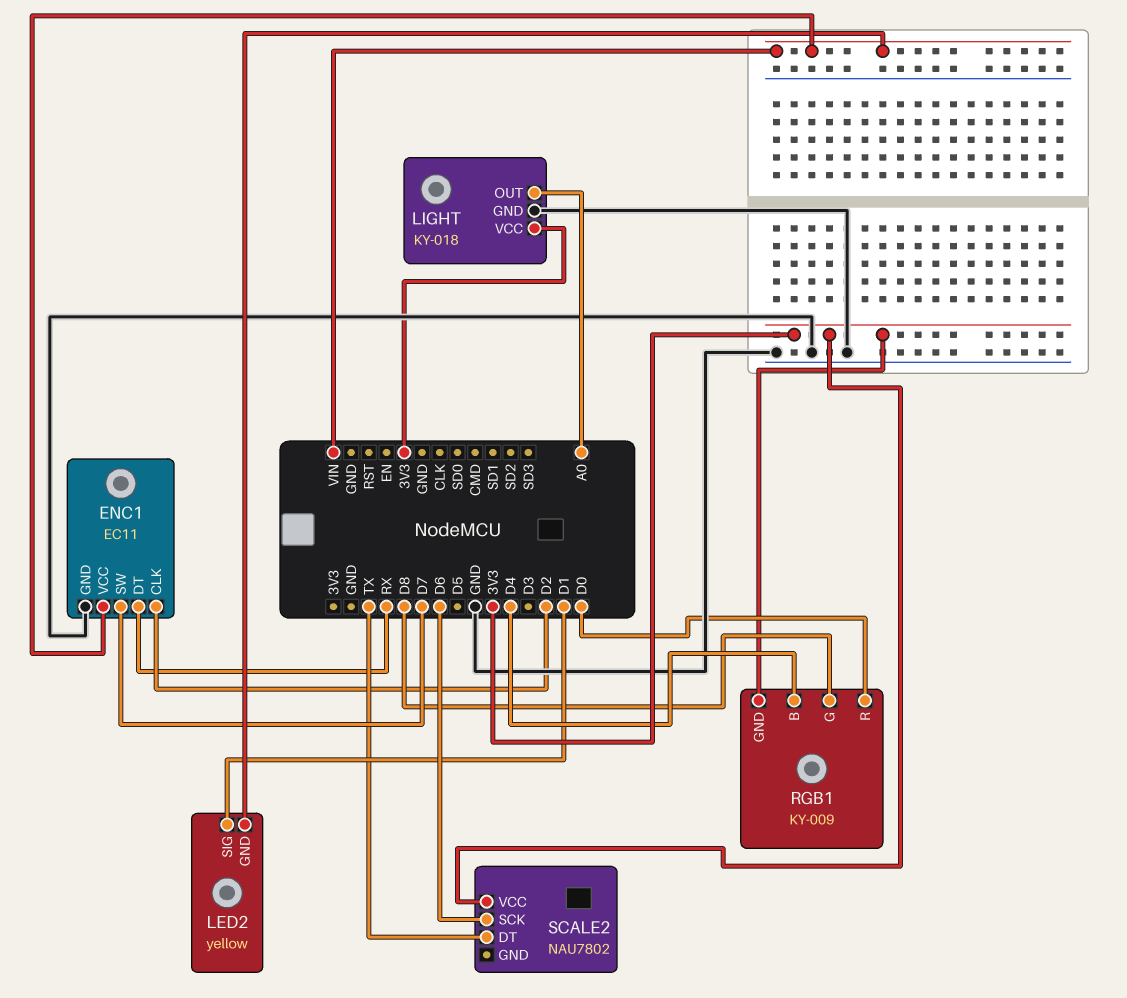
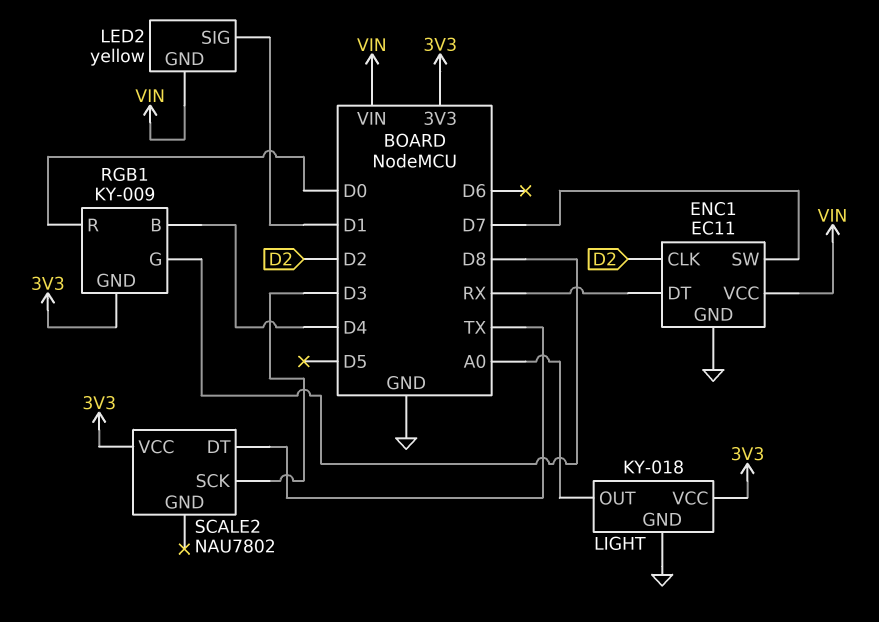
SCALE2 pin SCK: D6 -> D3

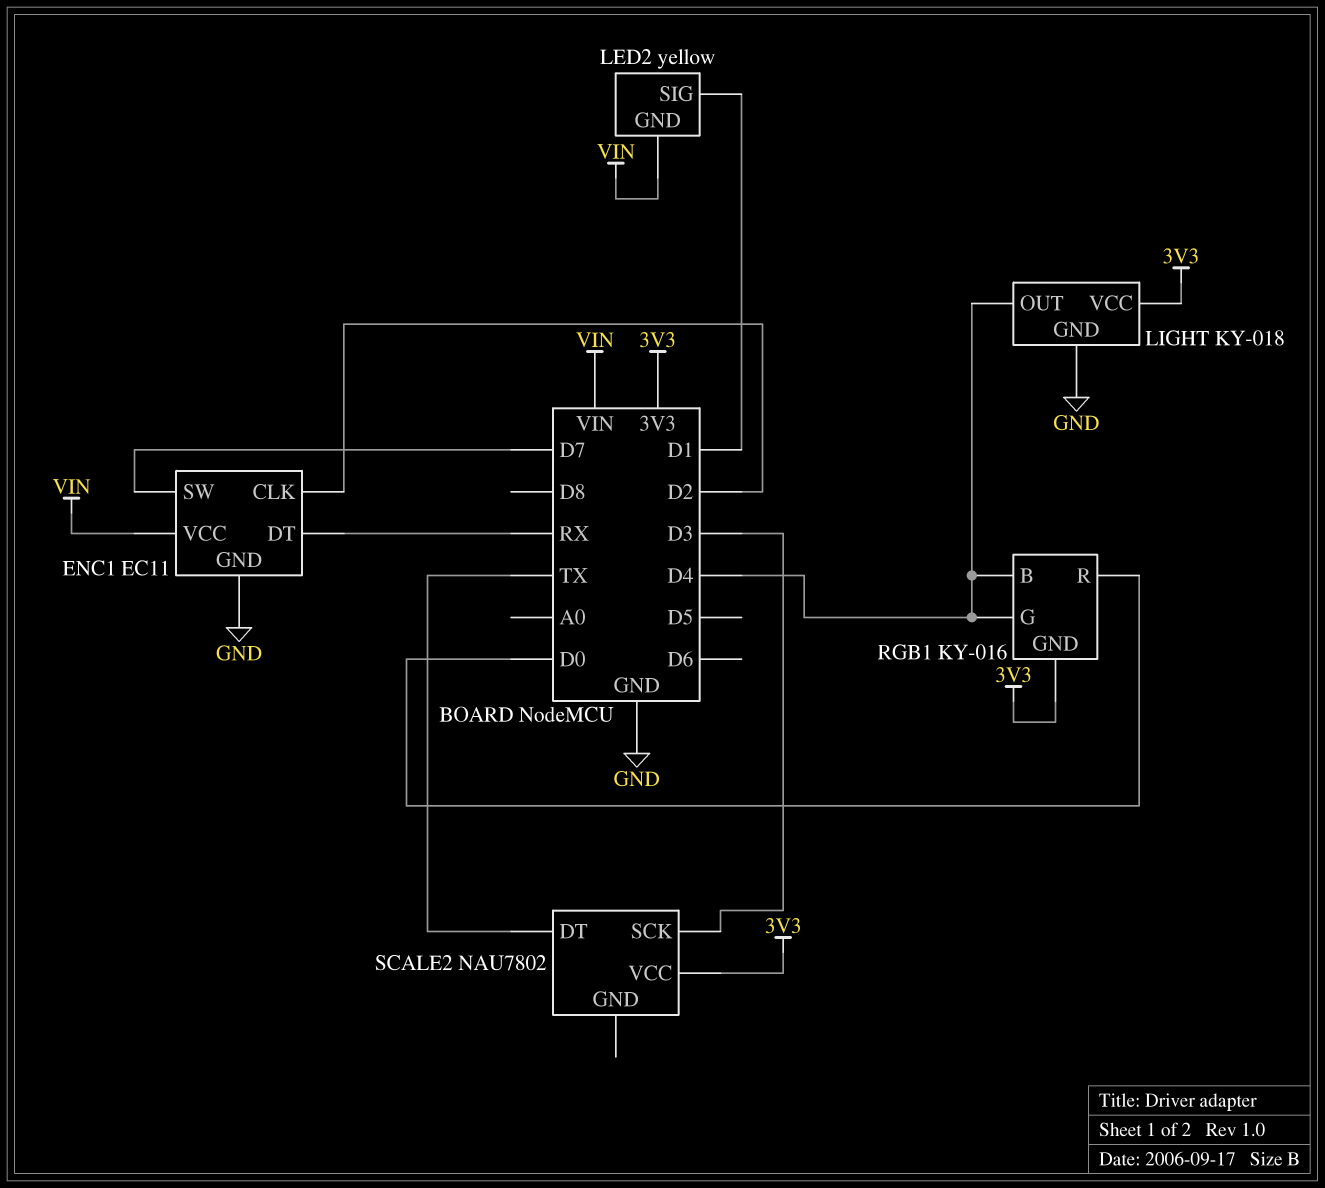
LIGHT pin OUT: A0 -> D4
RGB1: KY-009 -> KY-016
RGB1 pin G: D8 -> D4

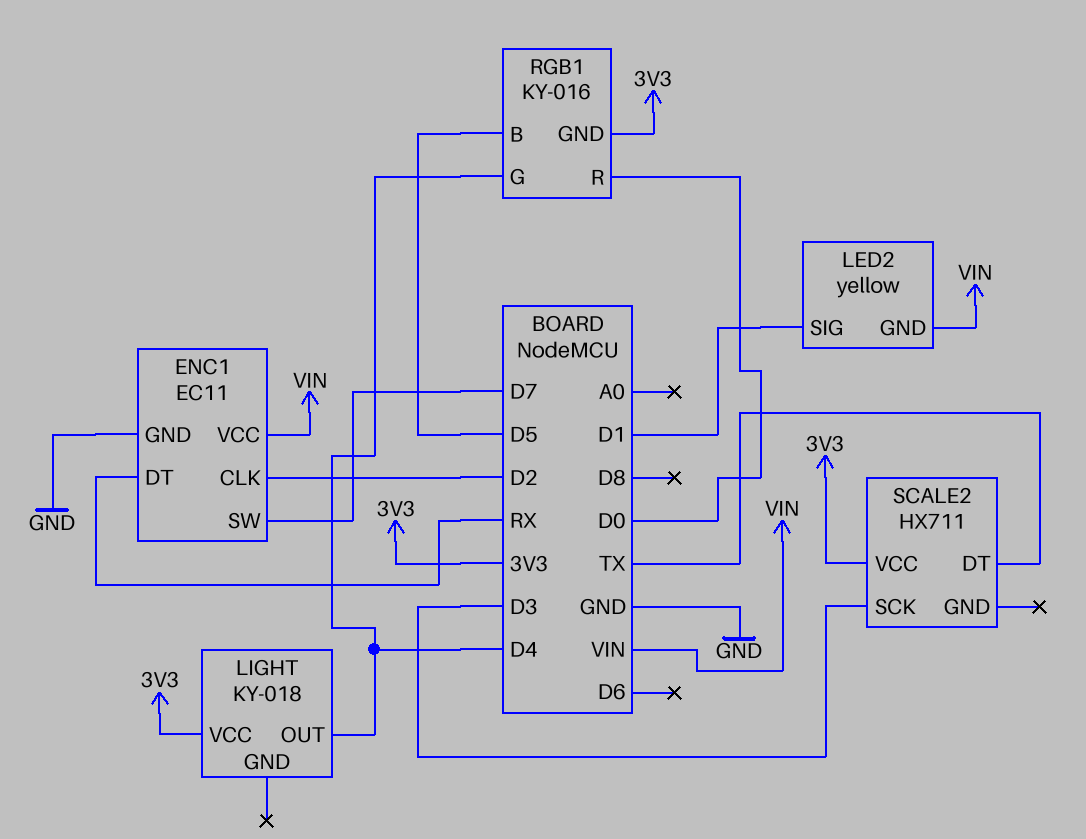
LIGHT pin GND: GND -> none
RGB1 pin B: D4 -> D5
SCALE2: NAU7802 -> HX711

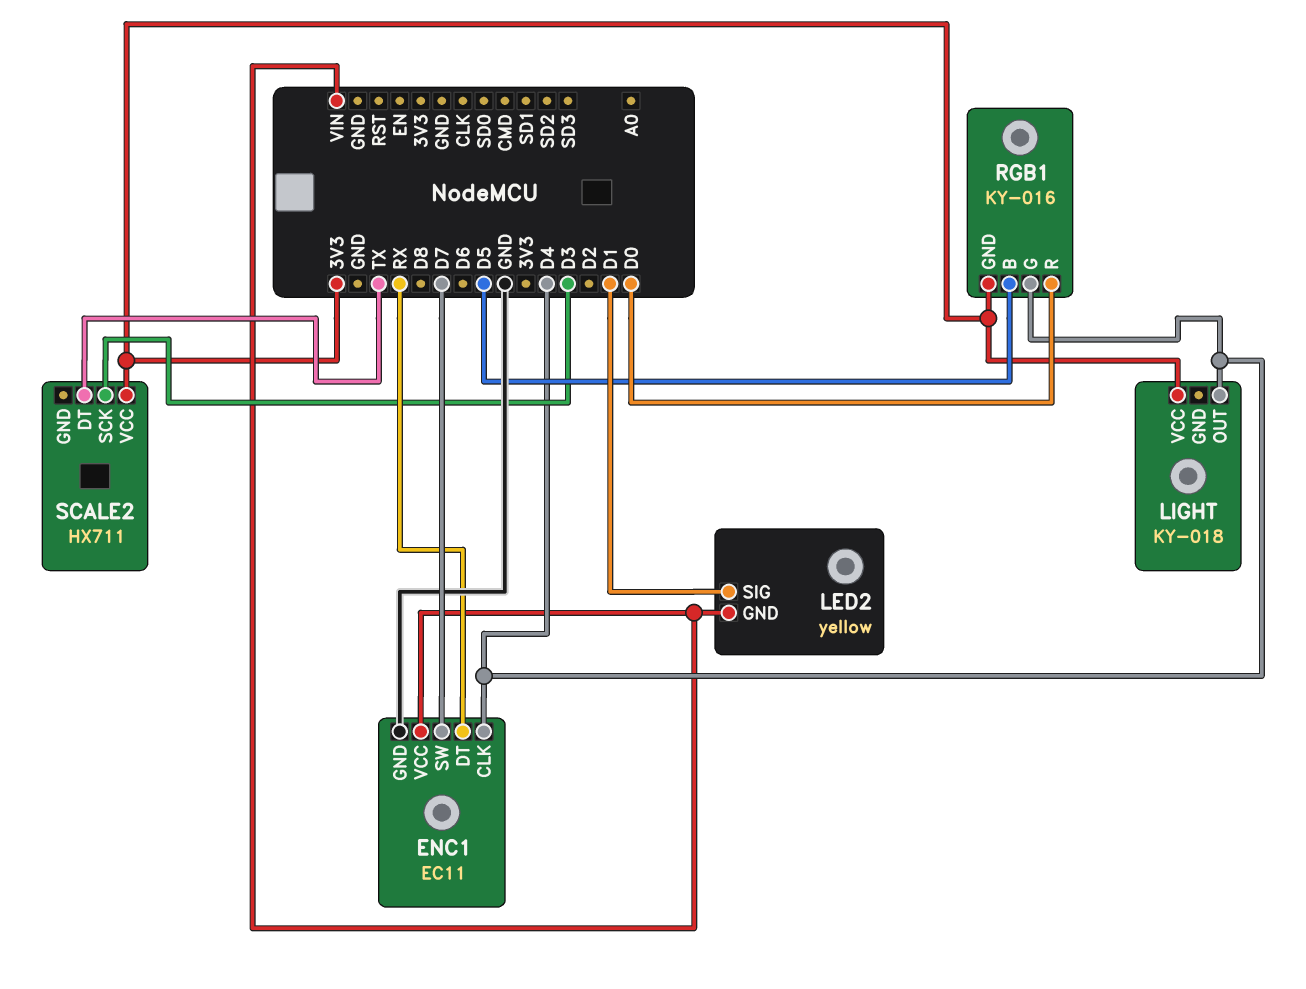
ENC1 pin CLK: D2 -> D4

